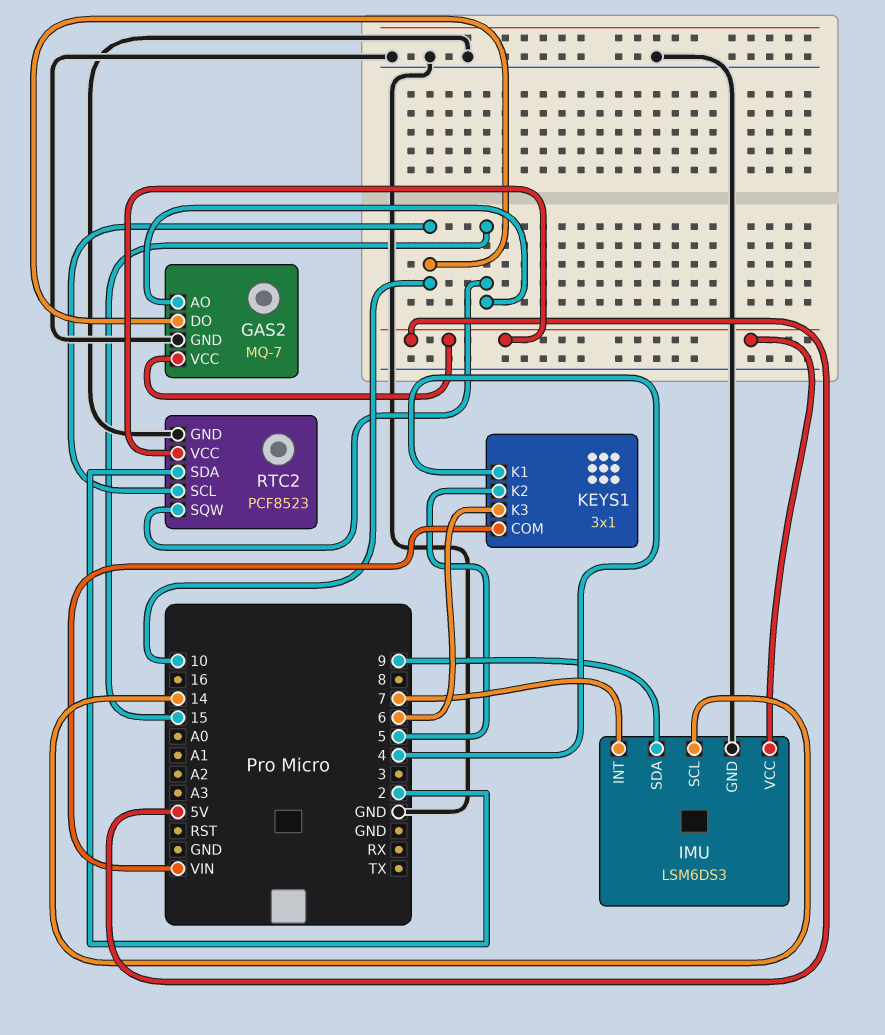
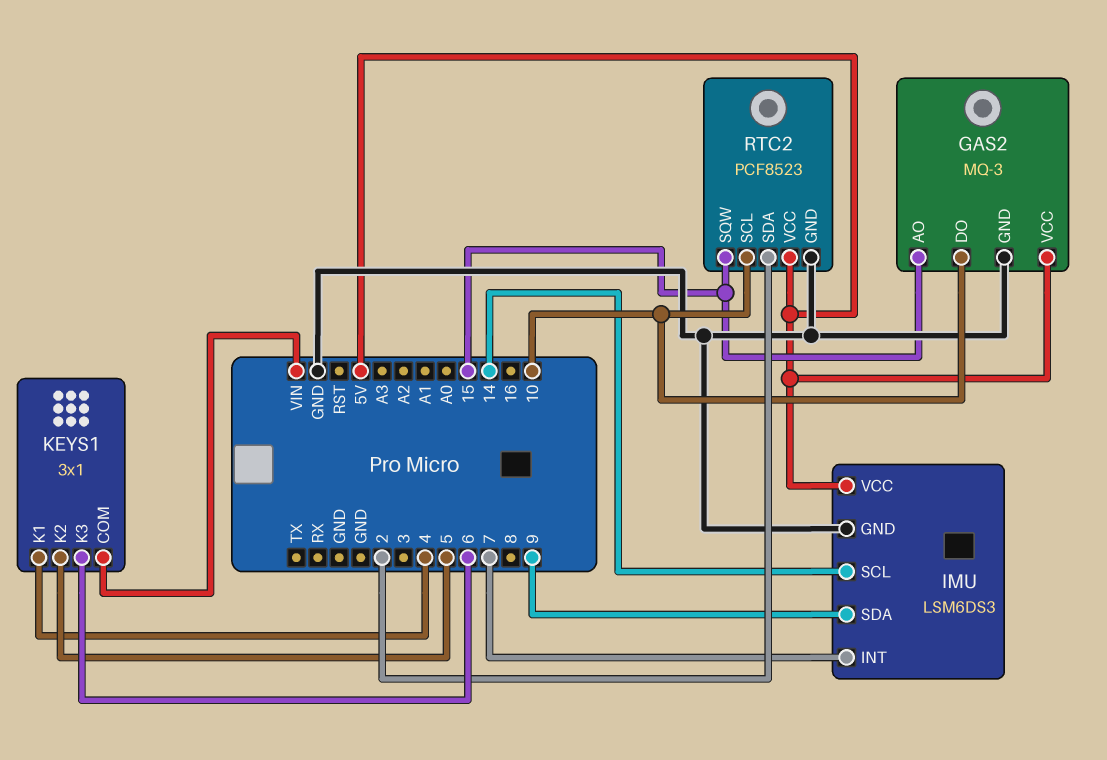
GAS2: MQ-7 -> MQ-3

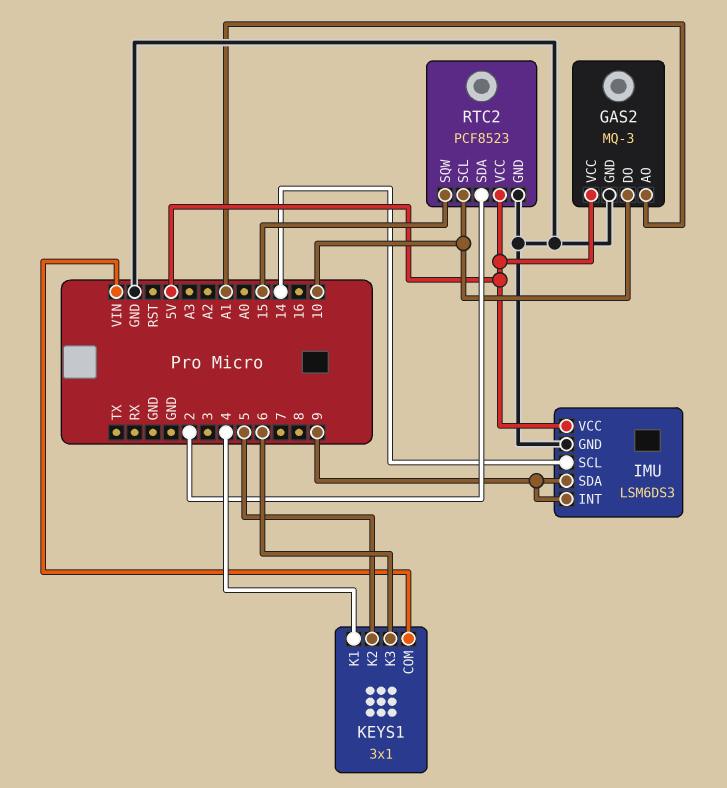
GAS2 pin AO: 15 -> A1
IMU pin INT: 7 -> 9

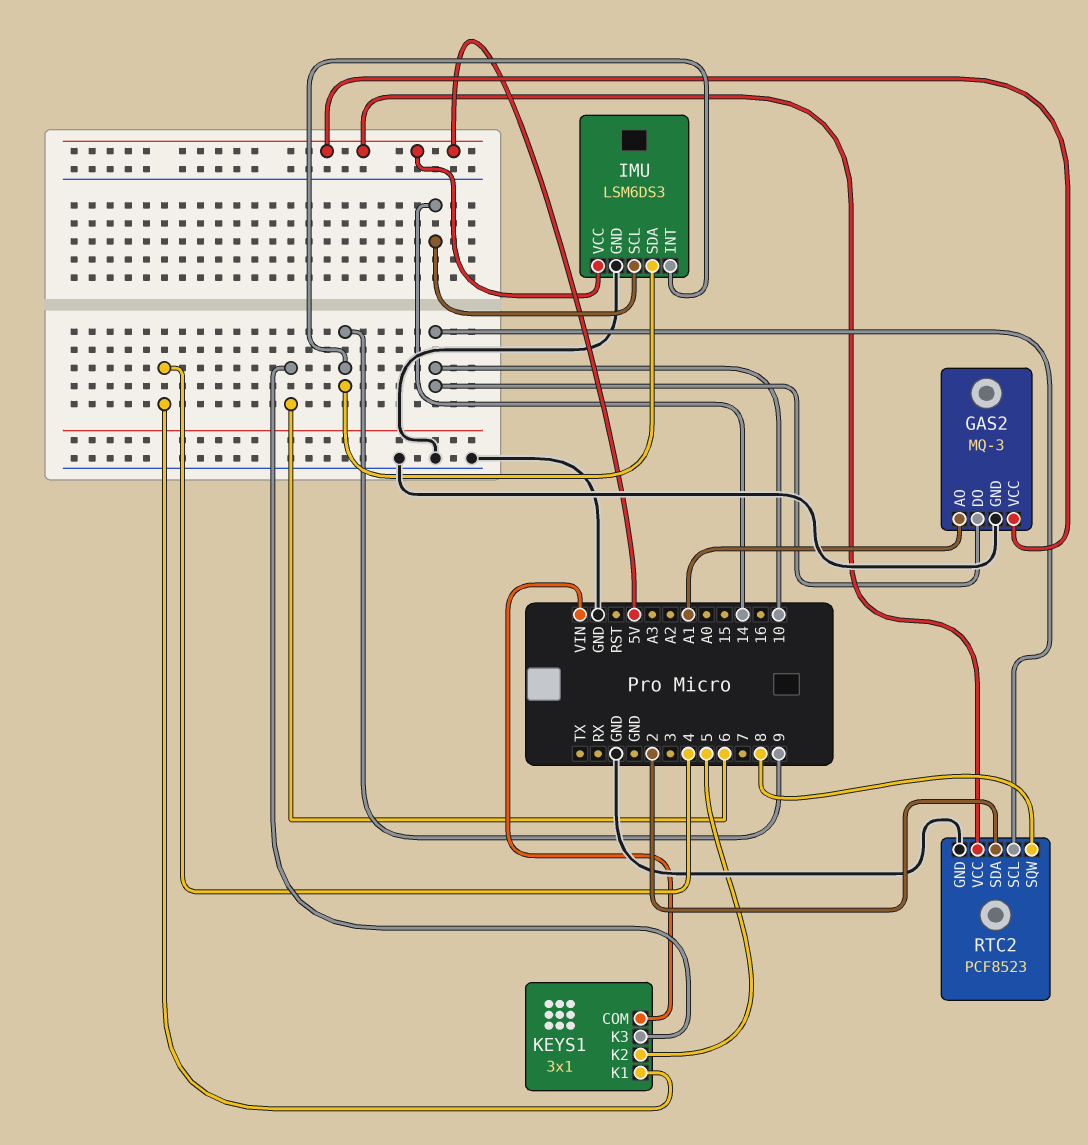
RTC2 pin SQW: 15 -> 8

